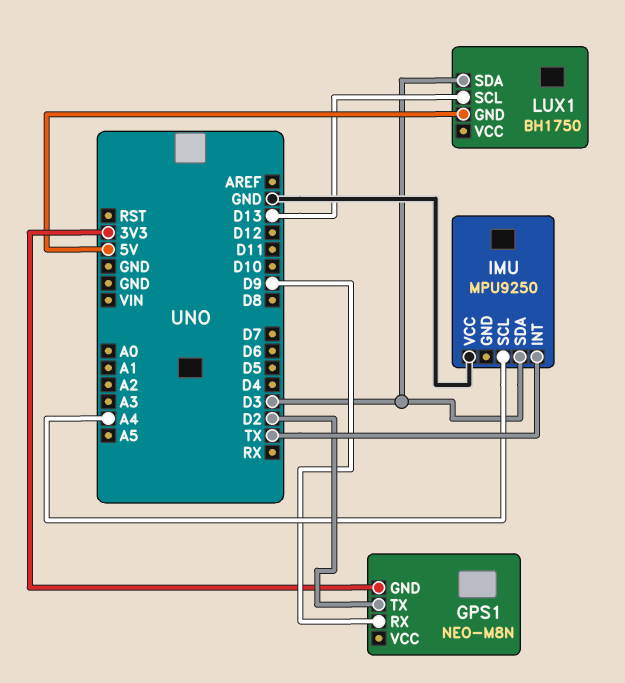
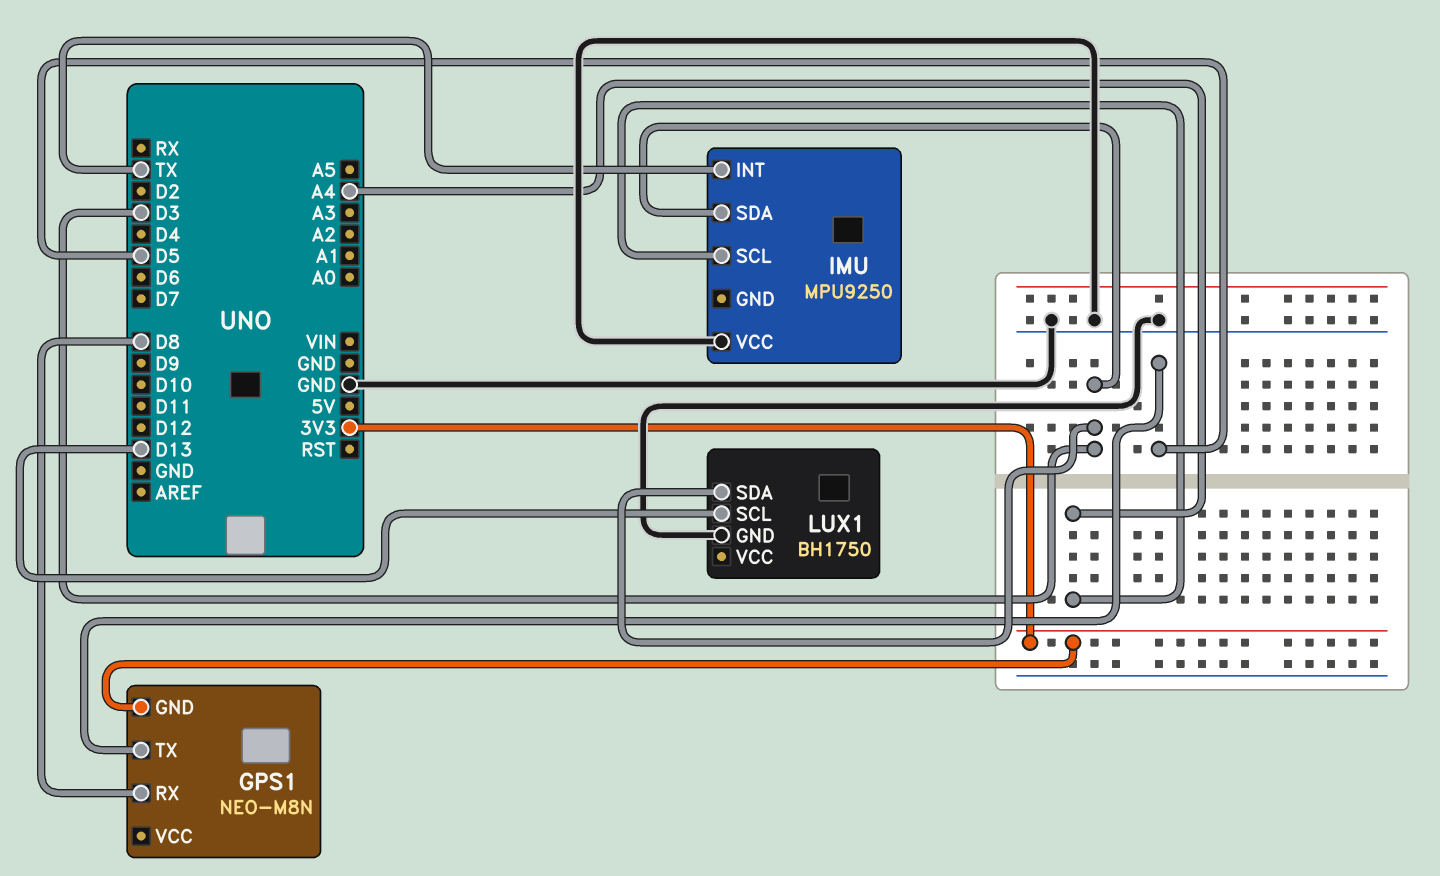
GPS1 pin RX: D9 -> D8
GPS1 pin TX: D2 -> D5
LUX1 pin GND: 5V -> GND

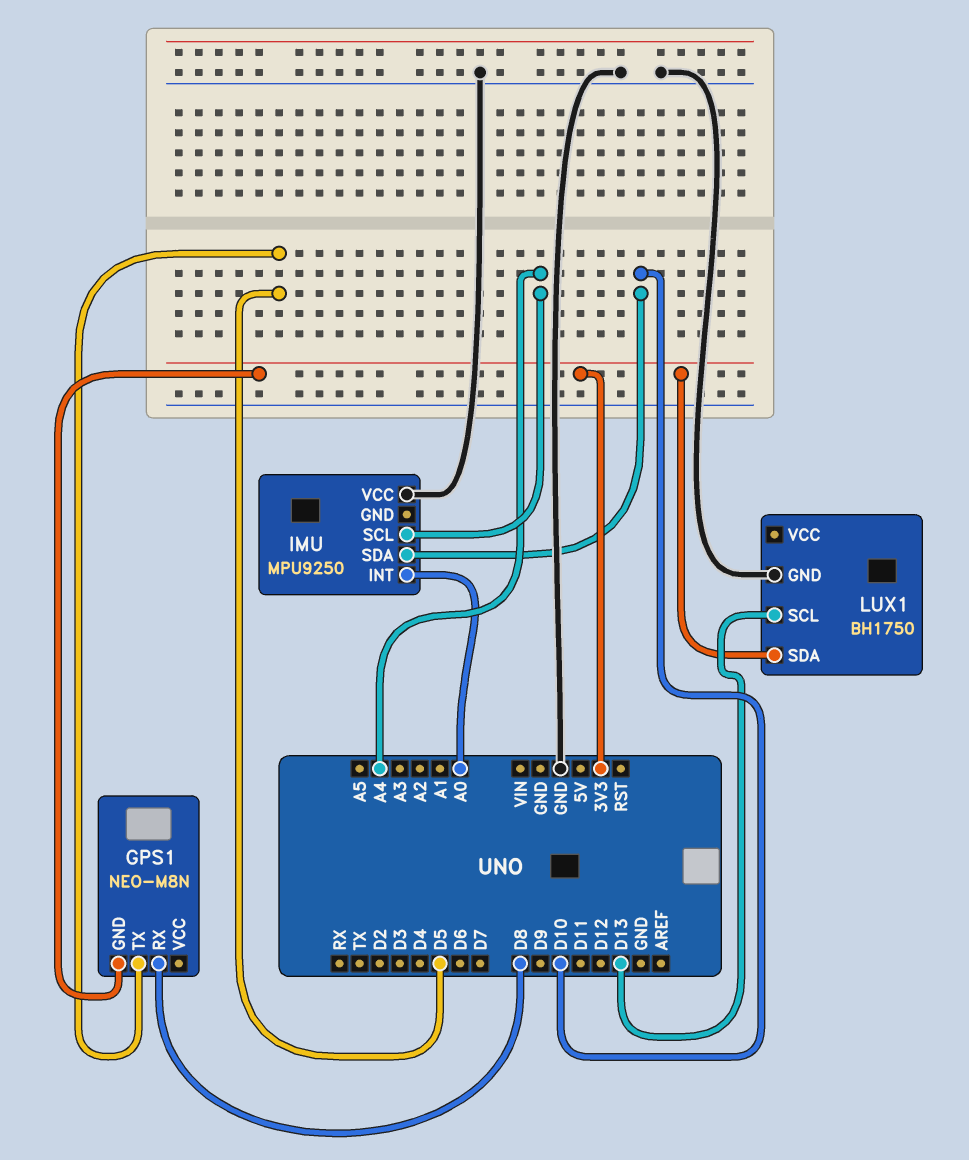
IMU pin INT: TX -> A0
IMU pin SDA: D3 -> D10
LUX1 pin SDA: D3 -> 3V3

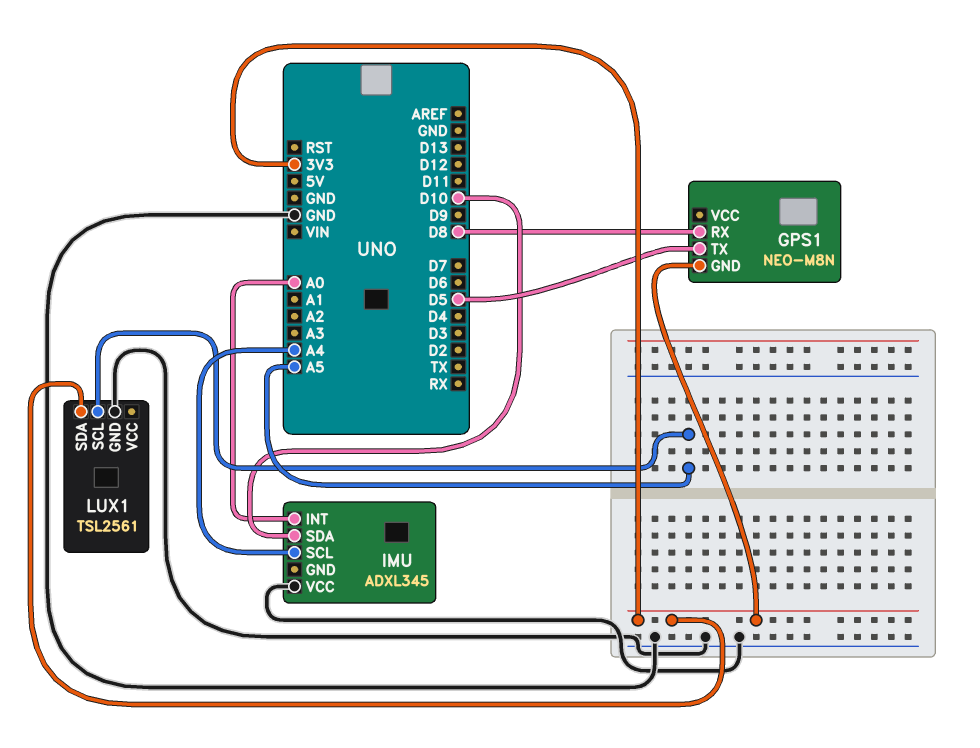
IMU: MPU9250 -> ADXL345
LUX1: BH1750 -> TSL2561
LUX1 pin SCL: D13 -> A5

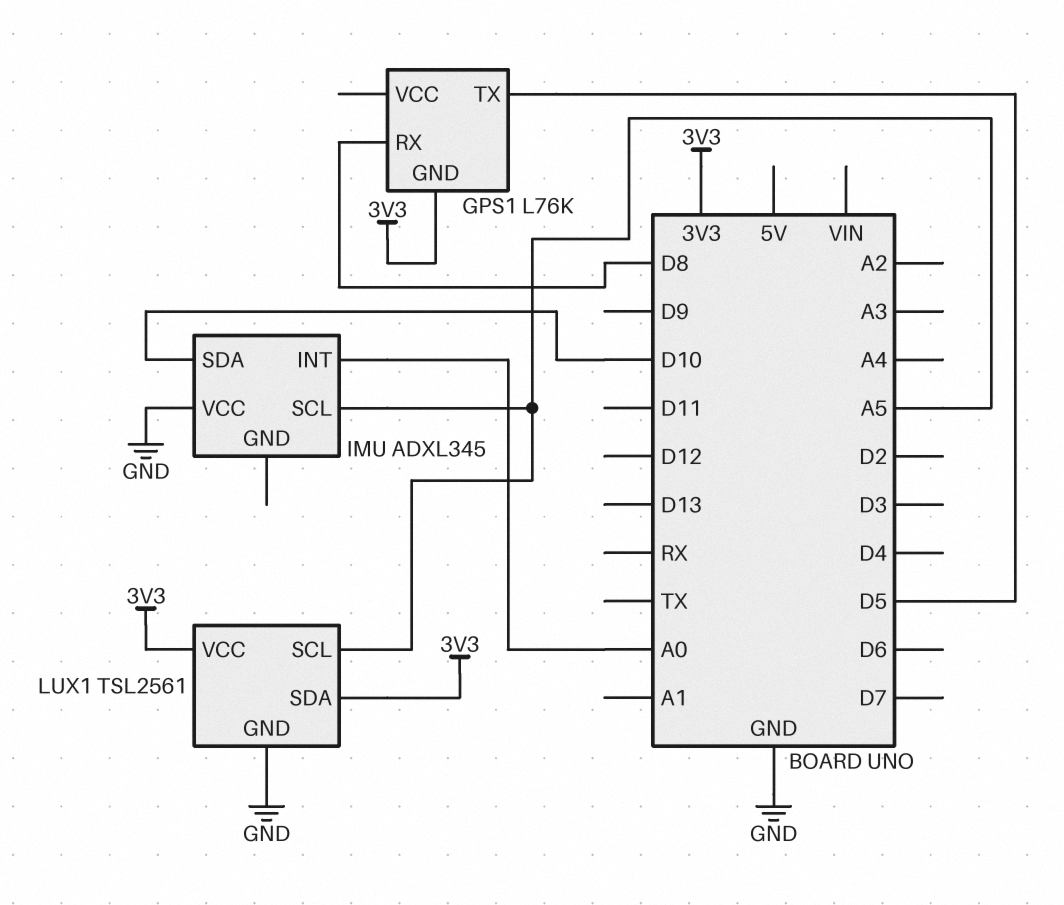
GPS1: NEO-M8N -> L76K
IMU pin SCL: A4 -> A5
LUX1 pin VCC: none -> 3V3

